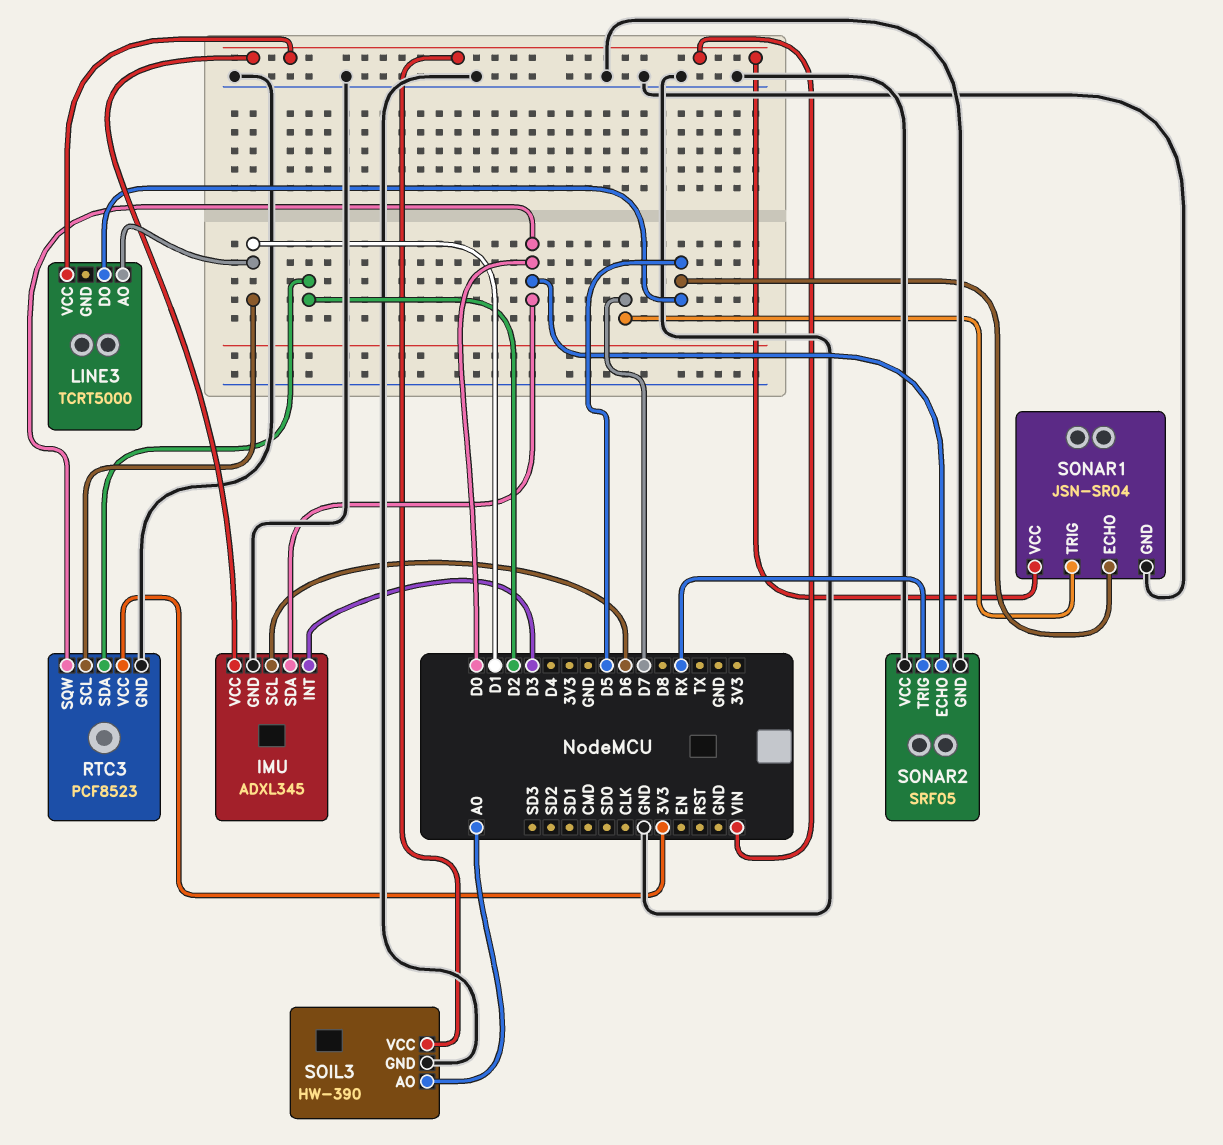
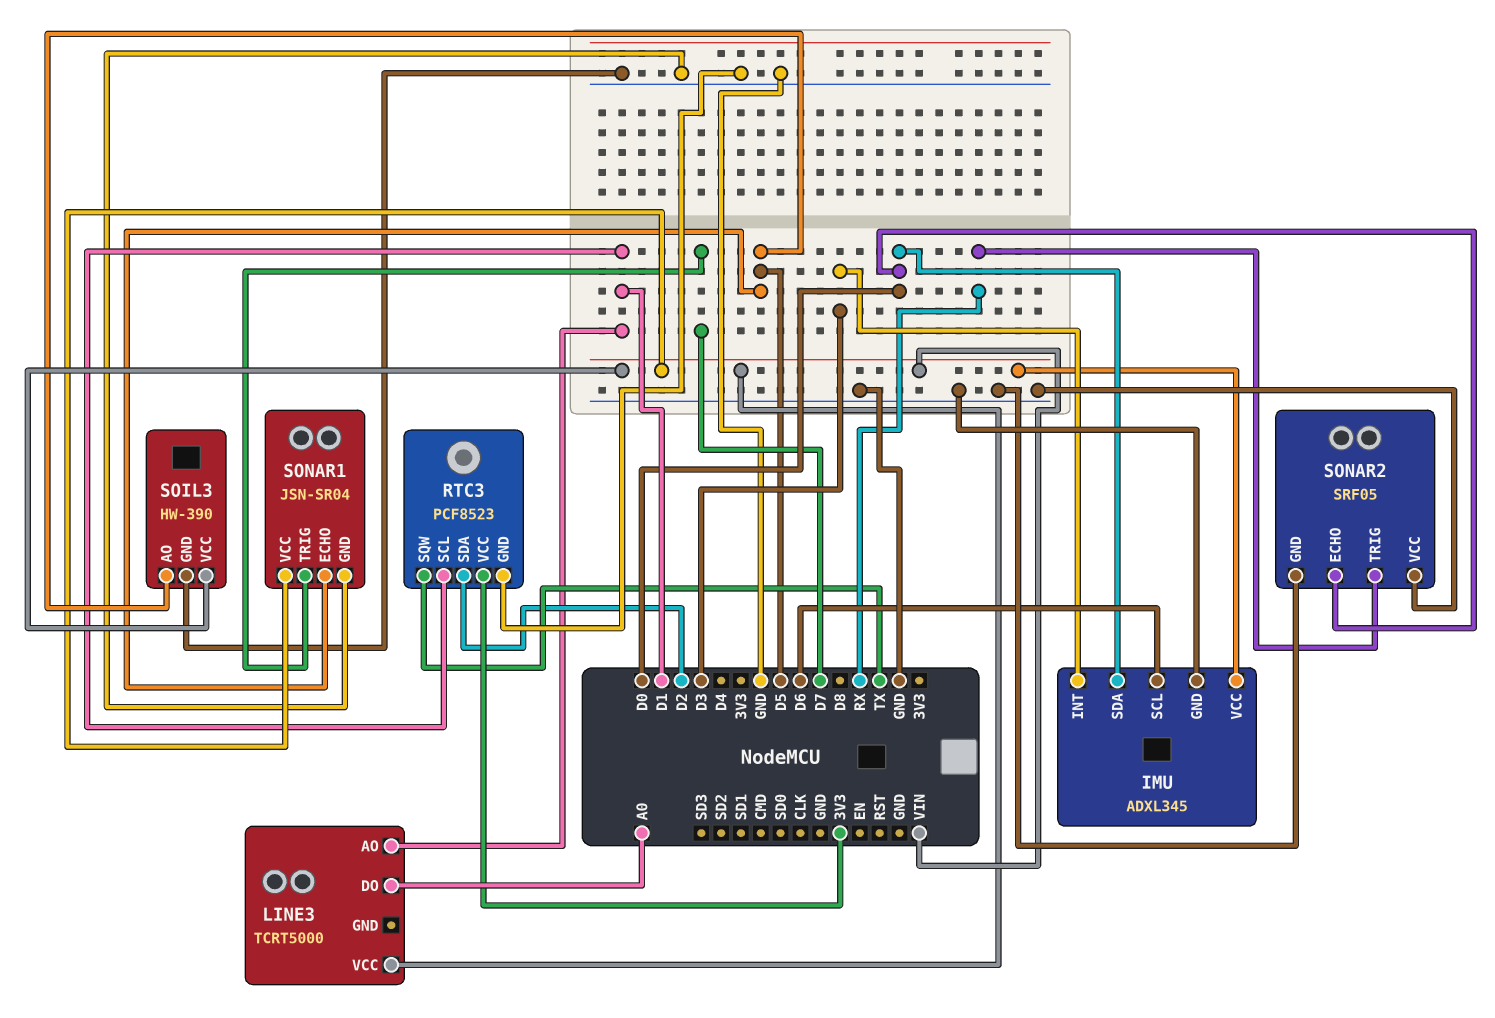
LINE3 pin DO: D5 -> A0
RTC3 pin SQW: D0 -> TX
SOIL3 pin AO: A0 -> D5

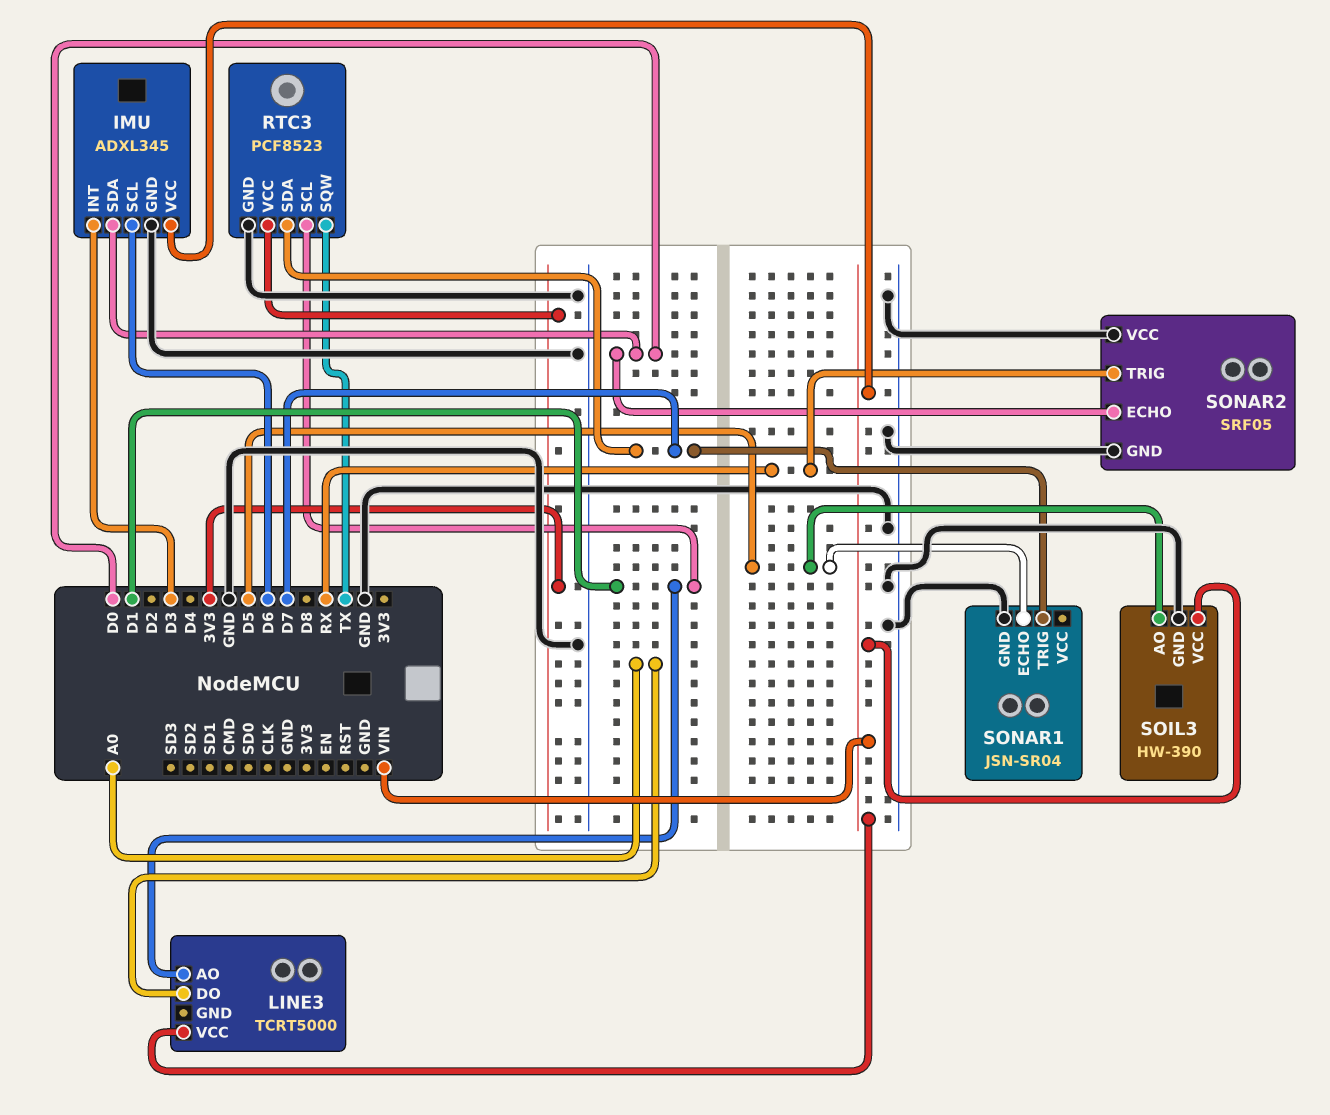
RTC3 pin SDA: D2 -> D7
SONAR1 pin VCC: VIN -> none

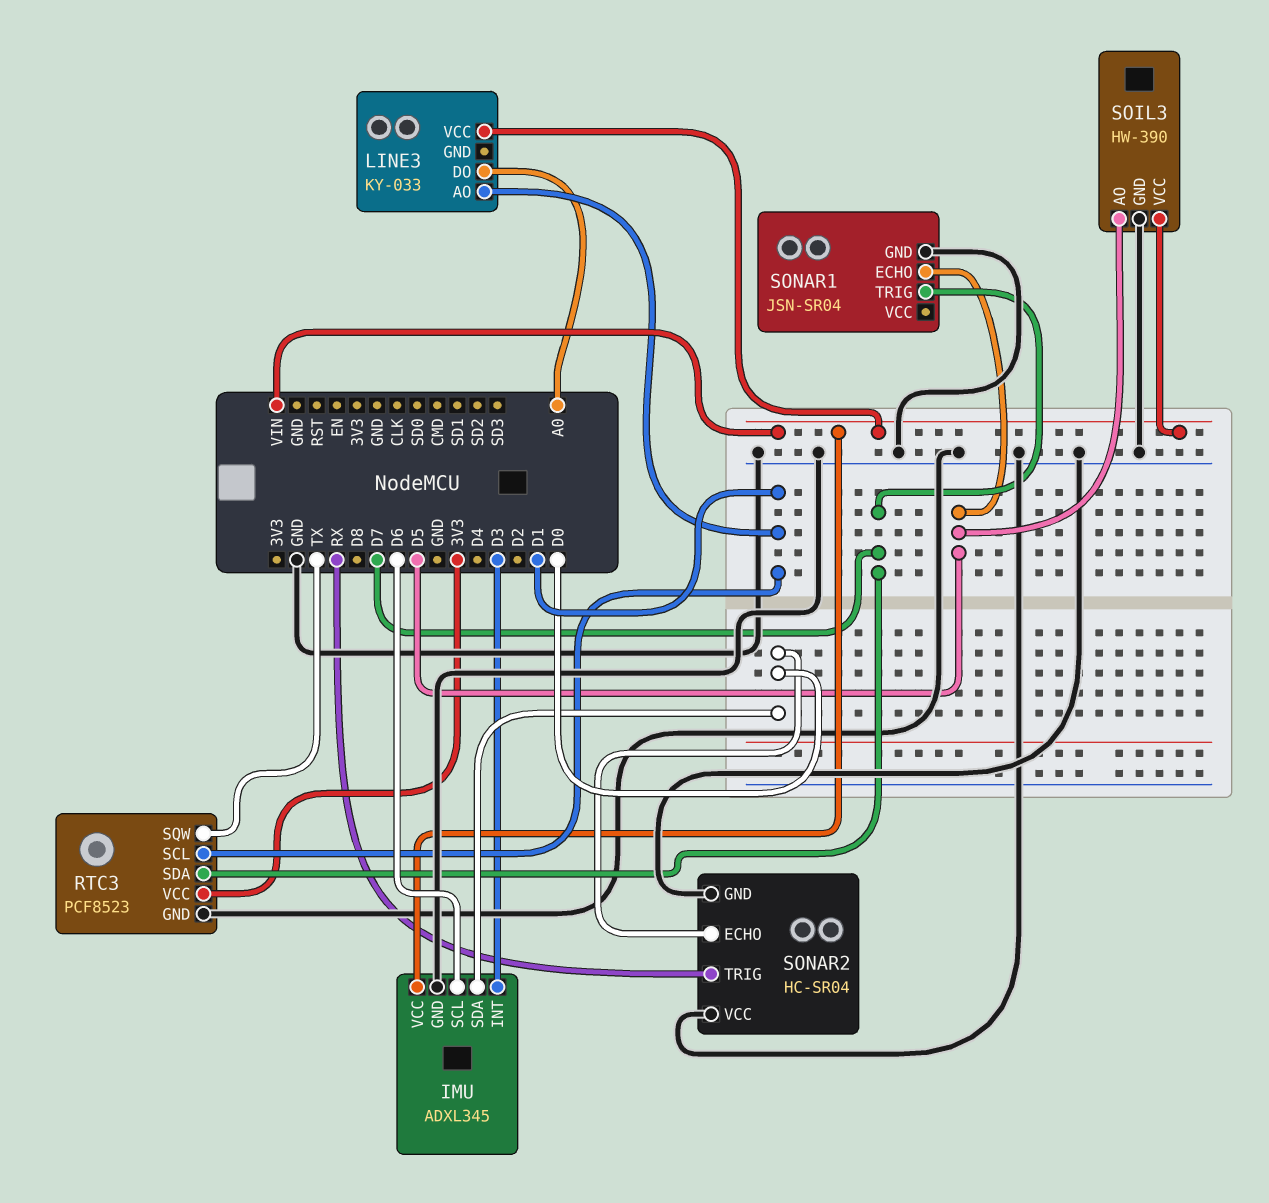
LINE3: TCRT5000 -> KY-033
SONAR2: SRF05 -> HC-SR04

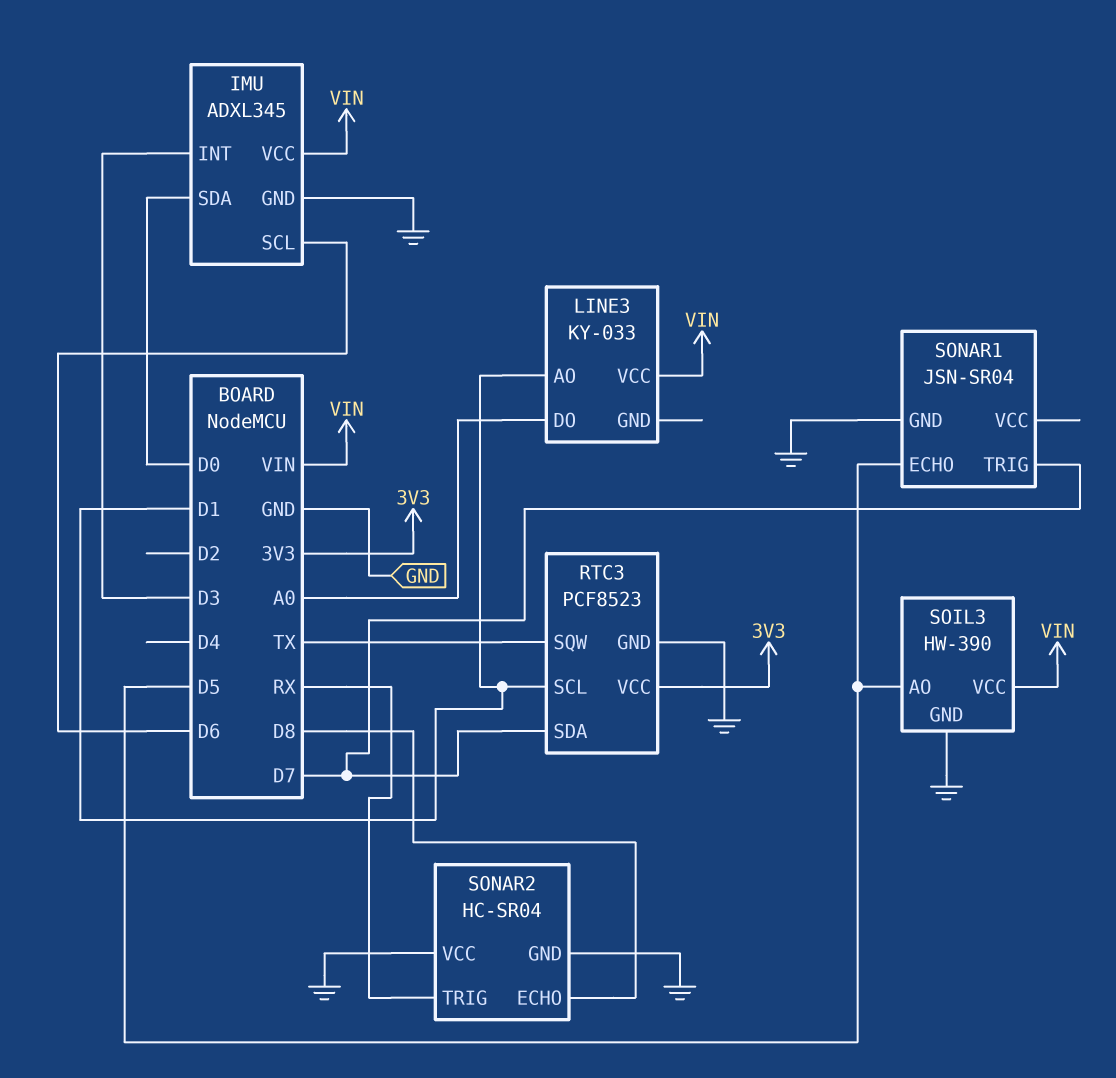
SONAR2 pin ECHO: D0 -> D8

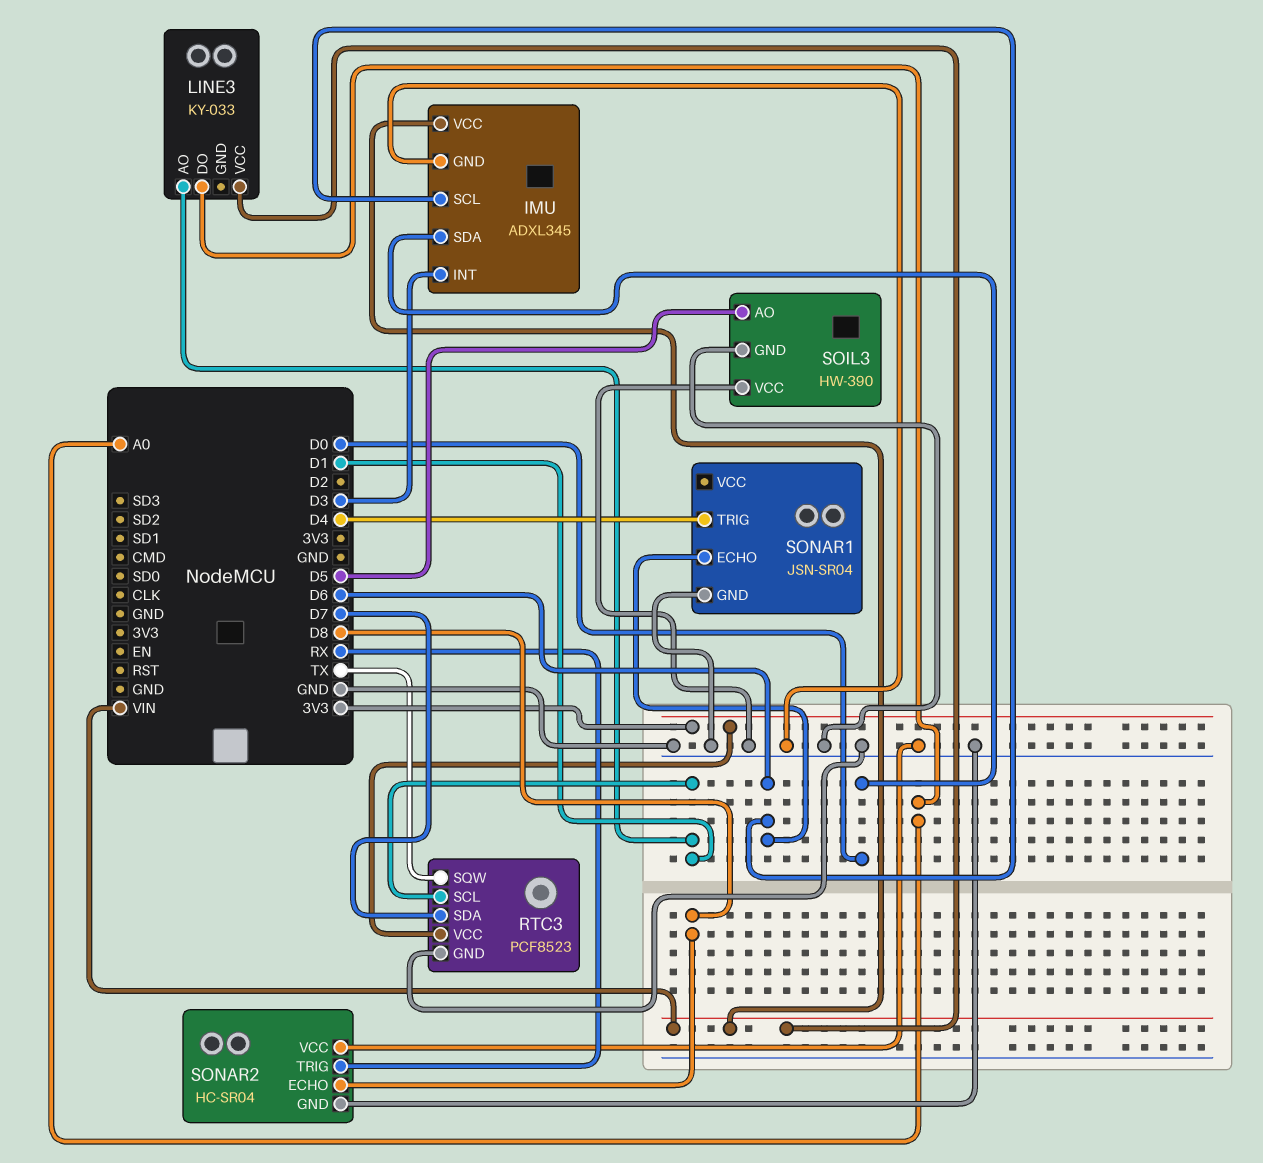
SOIL3 pin VCC: VIN -> GND
SONAR1 pin ECHO: D5 -> D6
SONAR1 pin TRIG: D7 -> D4

